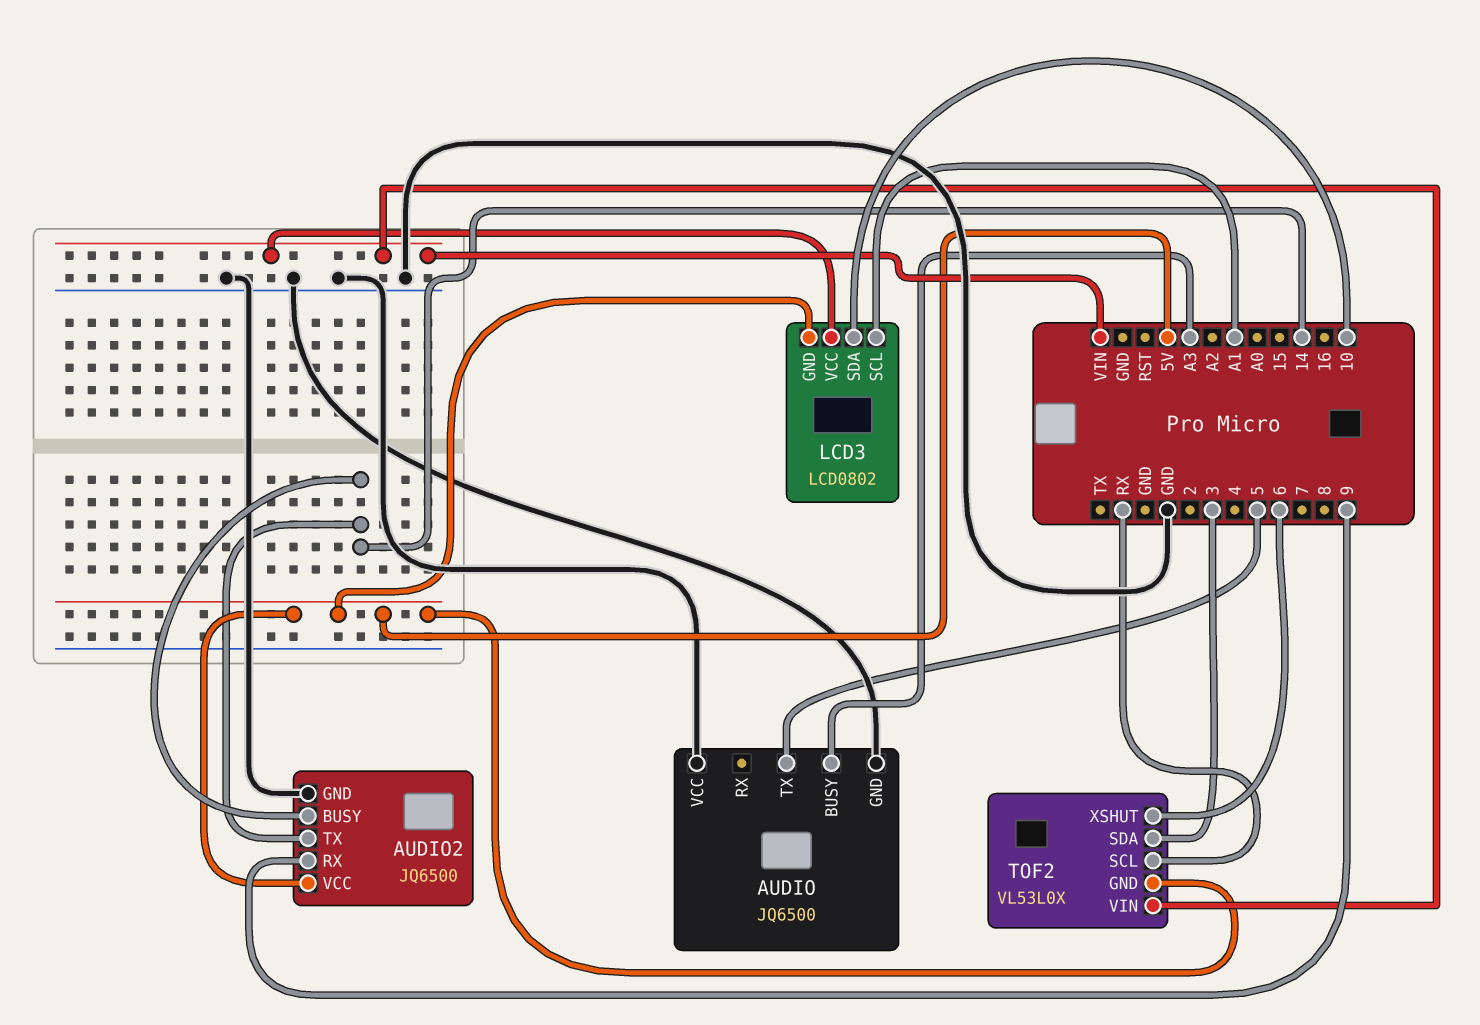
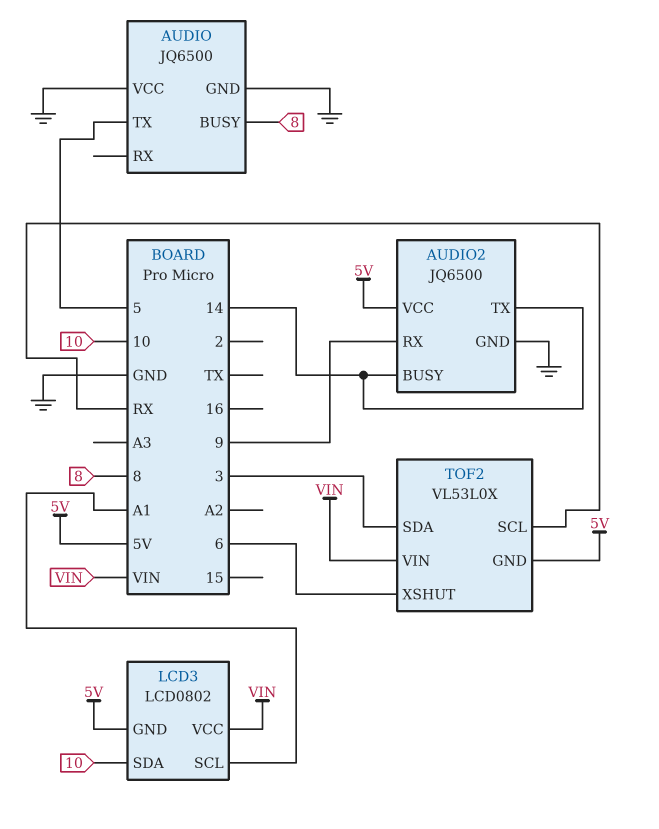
AUDIO pin BUSY: A3 -> 8

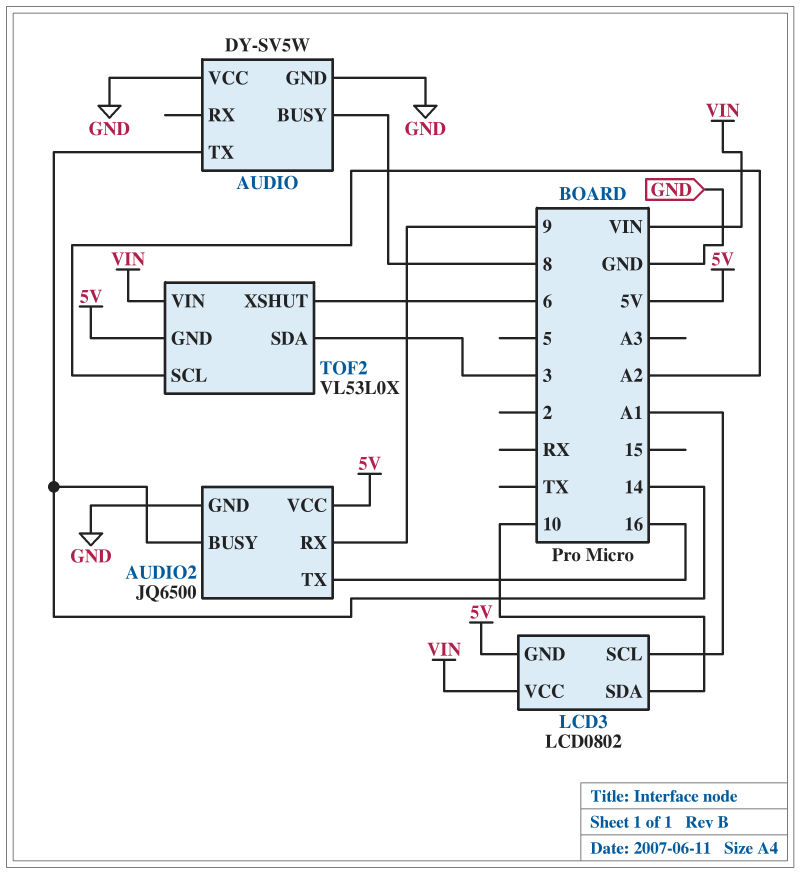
AUDIO: JQ6500 -> DY-SV5W
AUDIO pin TX: 5 -> 14
AUDIO2 pin TX: 14 -> 16
TOF2 pin SCL: RX -> A2

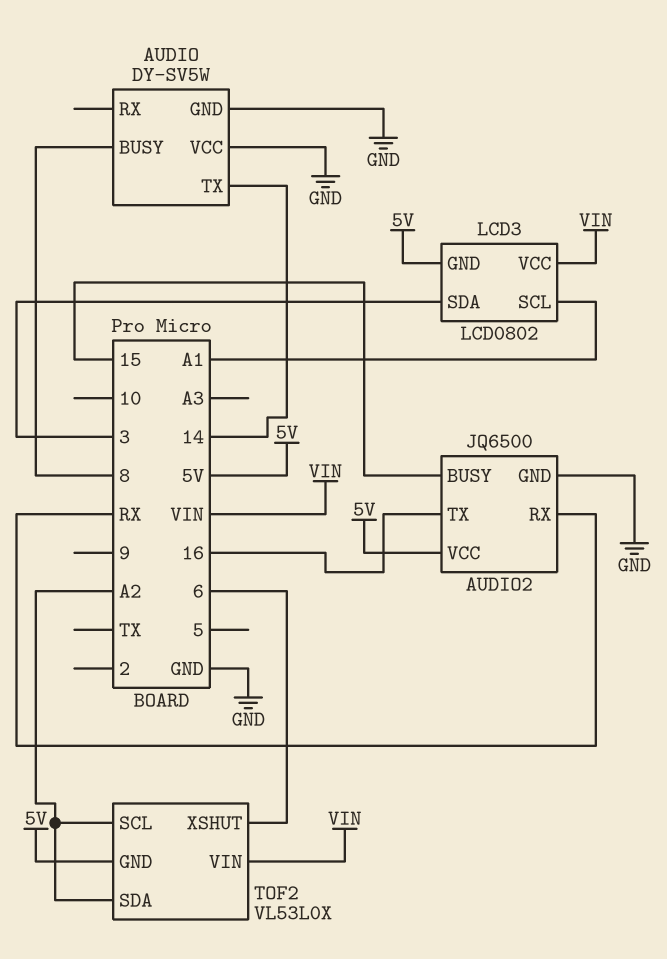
AUDIO2 pin BUSY: 14 -> 15
AUDIO2 pin RX: 9 -> RX
LCD3 pin SDA: 10 -> 3
TOF2 pin SDA: 3 -> A2

